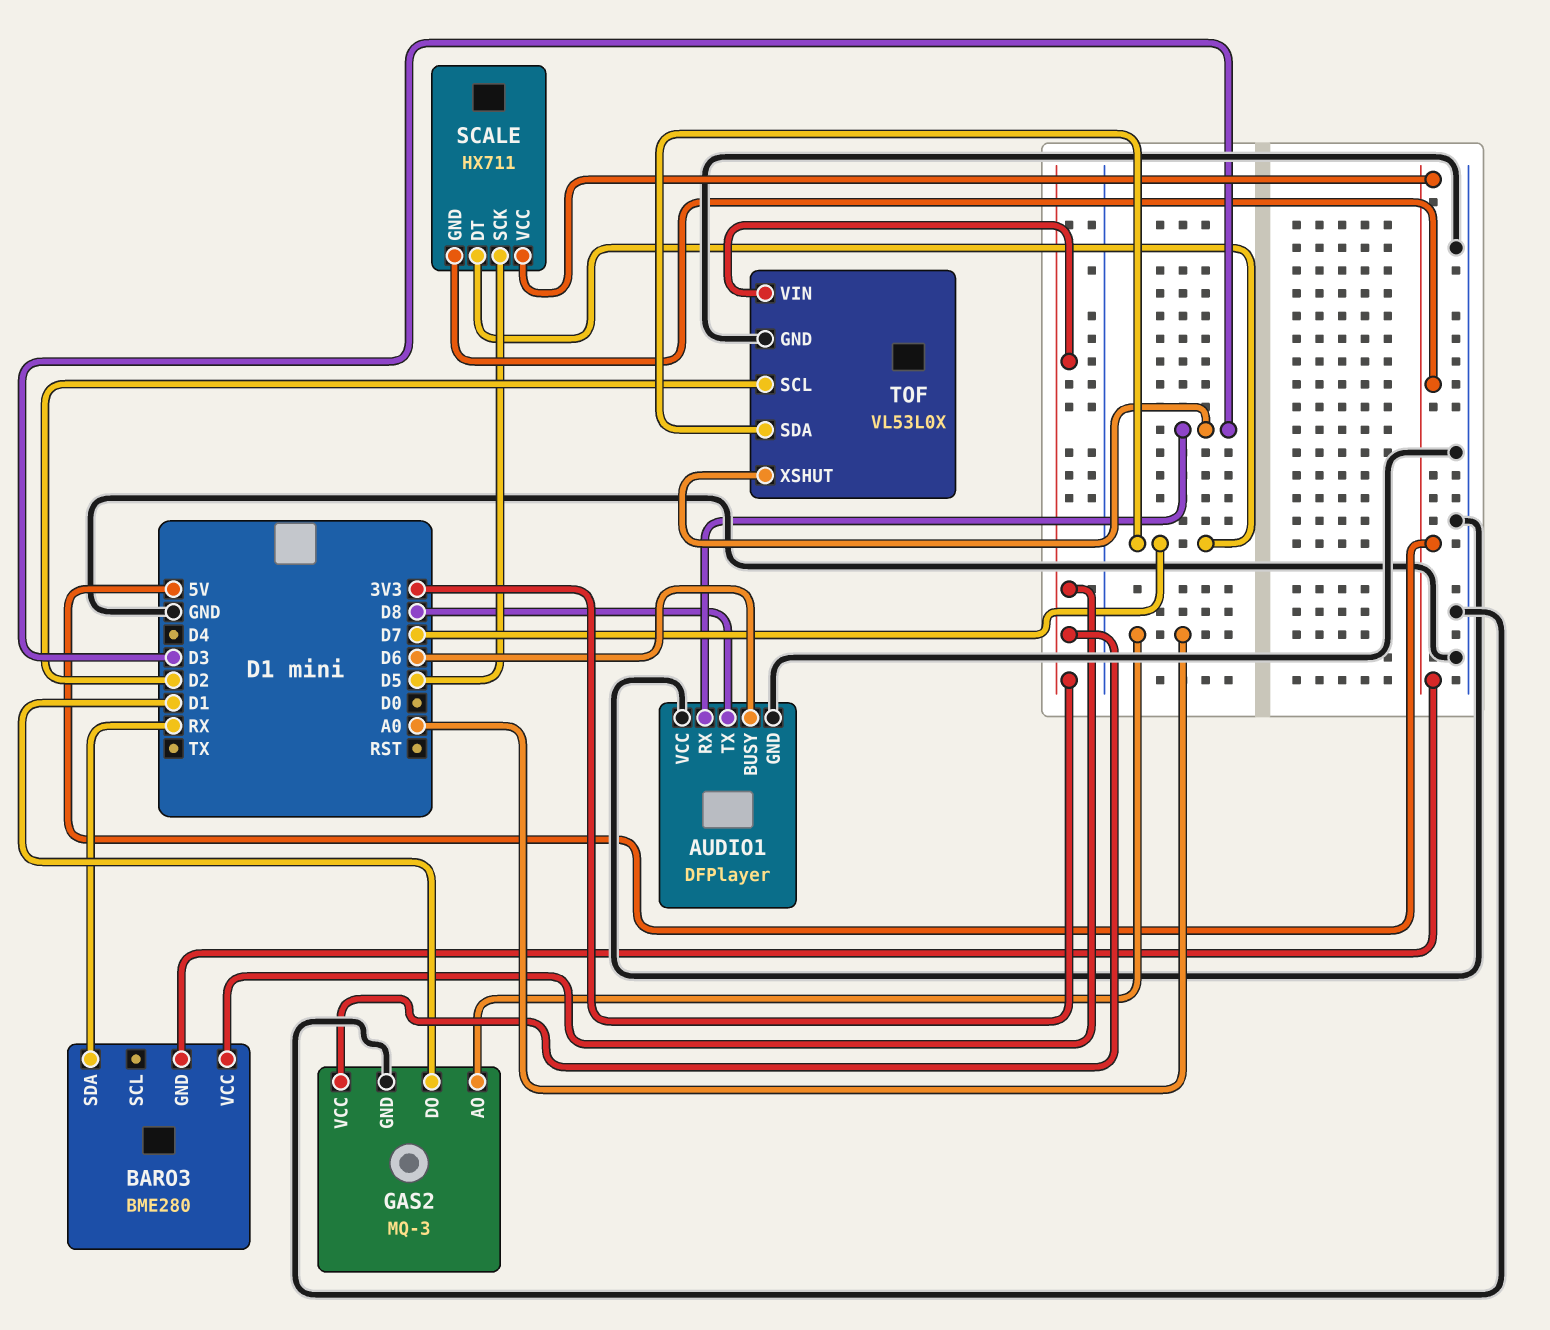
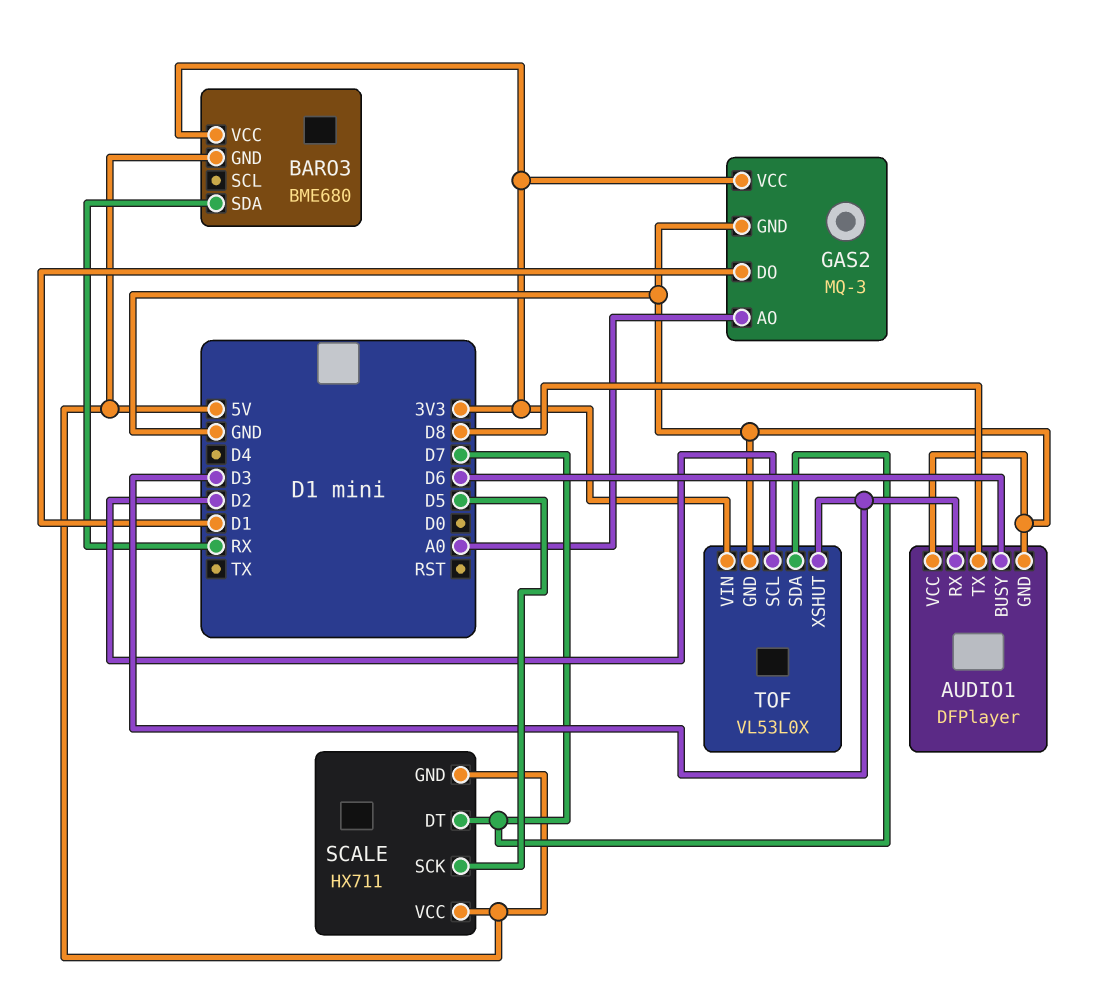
BARO3: BME280 -> BME680

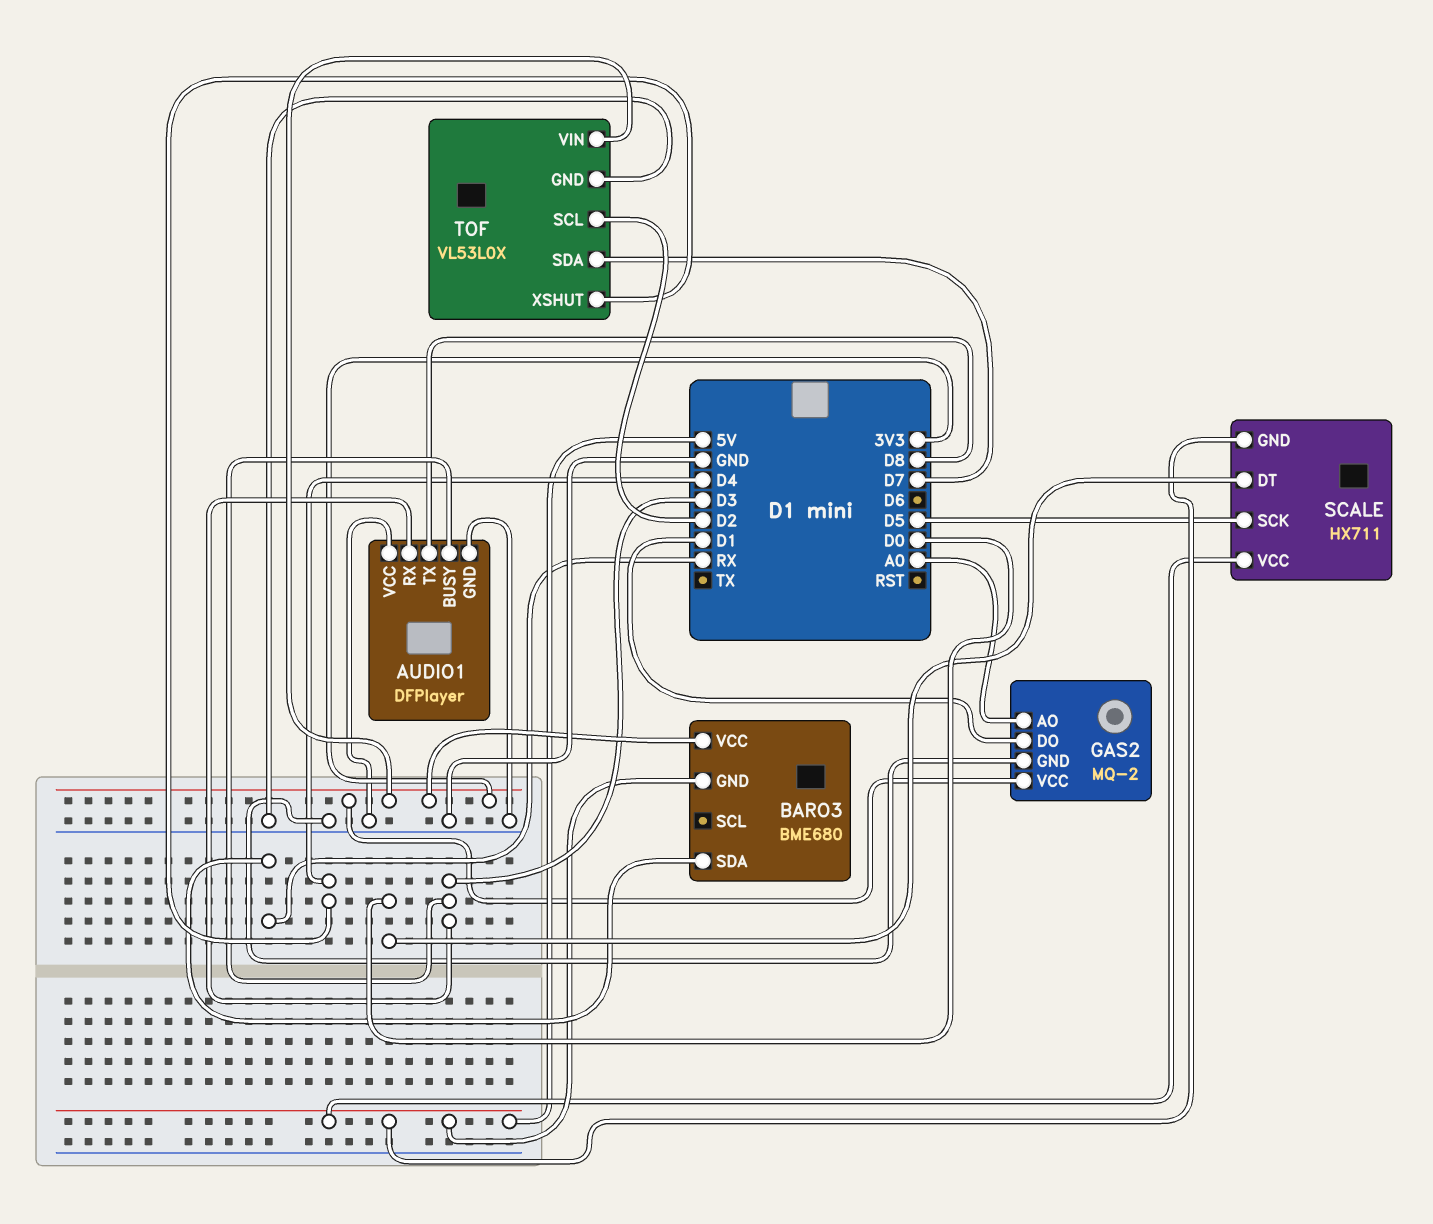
AUDIO1 pin BUSY: D6 -> D3
GAS2: MQ-3 -> MQ-2
SCALE pin DT: D7 -> D0
TOF pin XSHUT: D3 -> D4

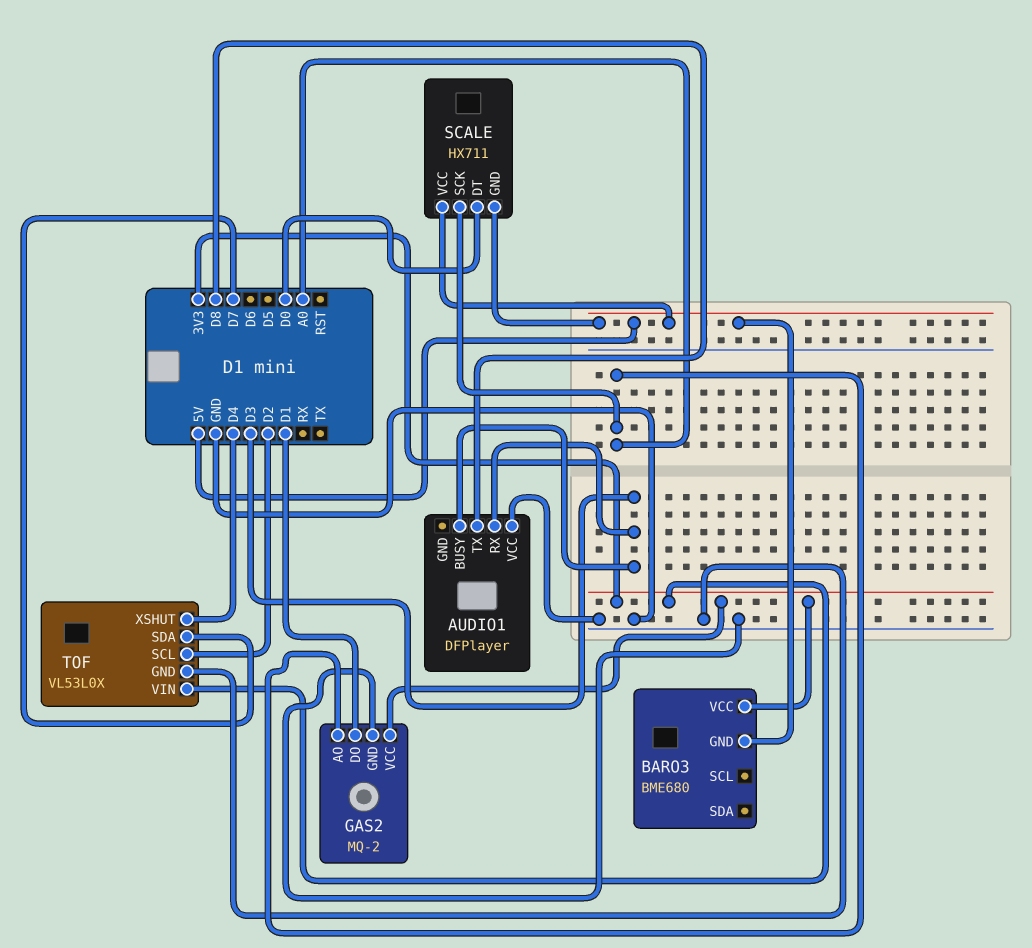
AUDIO1 pin GND: GND -> none
BARO3 pin SDA: RX -> none
SCALE pin SCK: D5 -> A0

